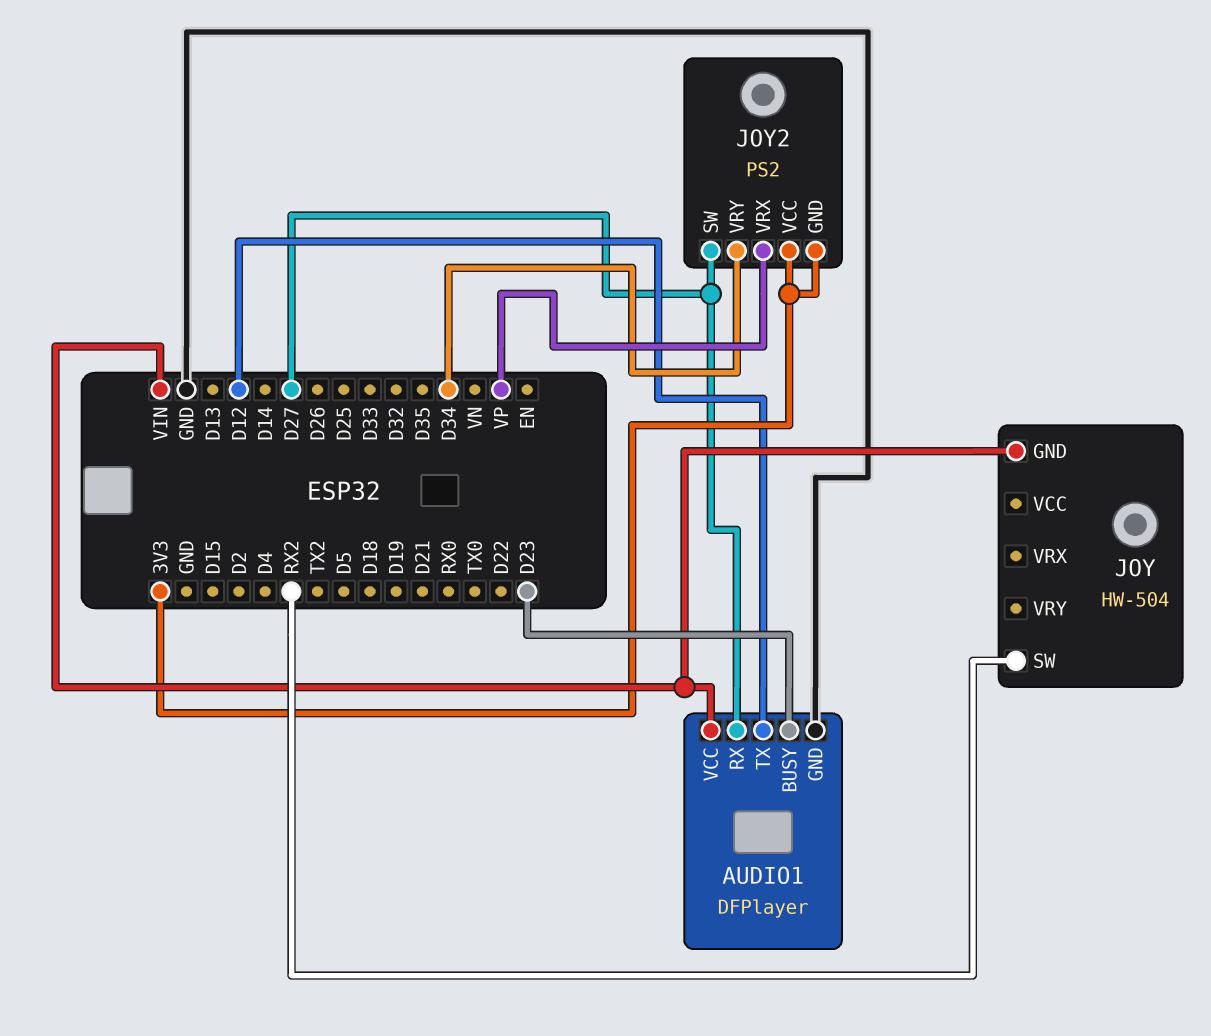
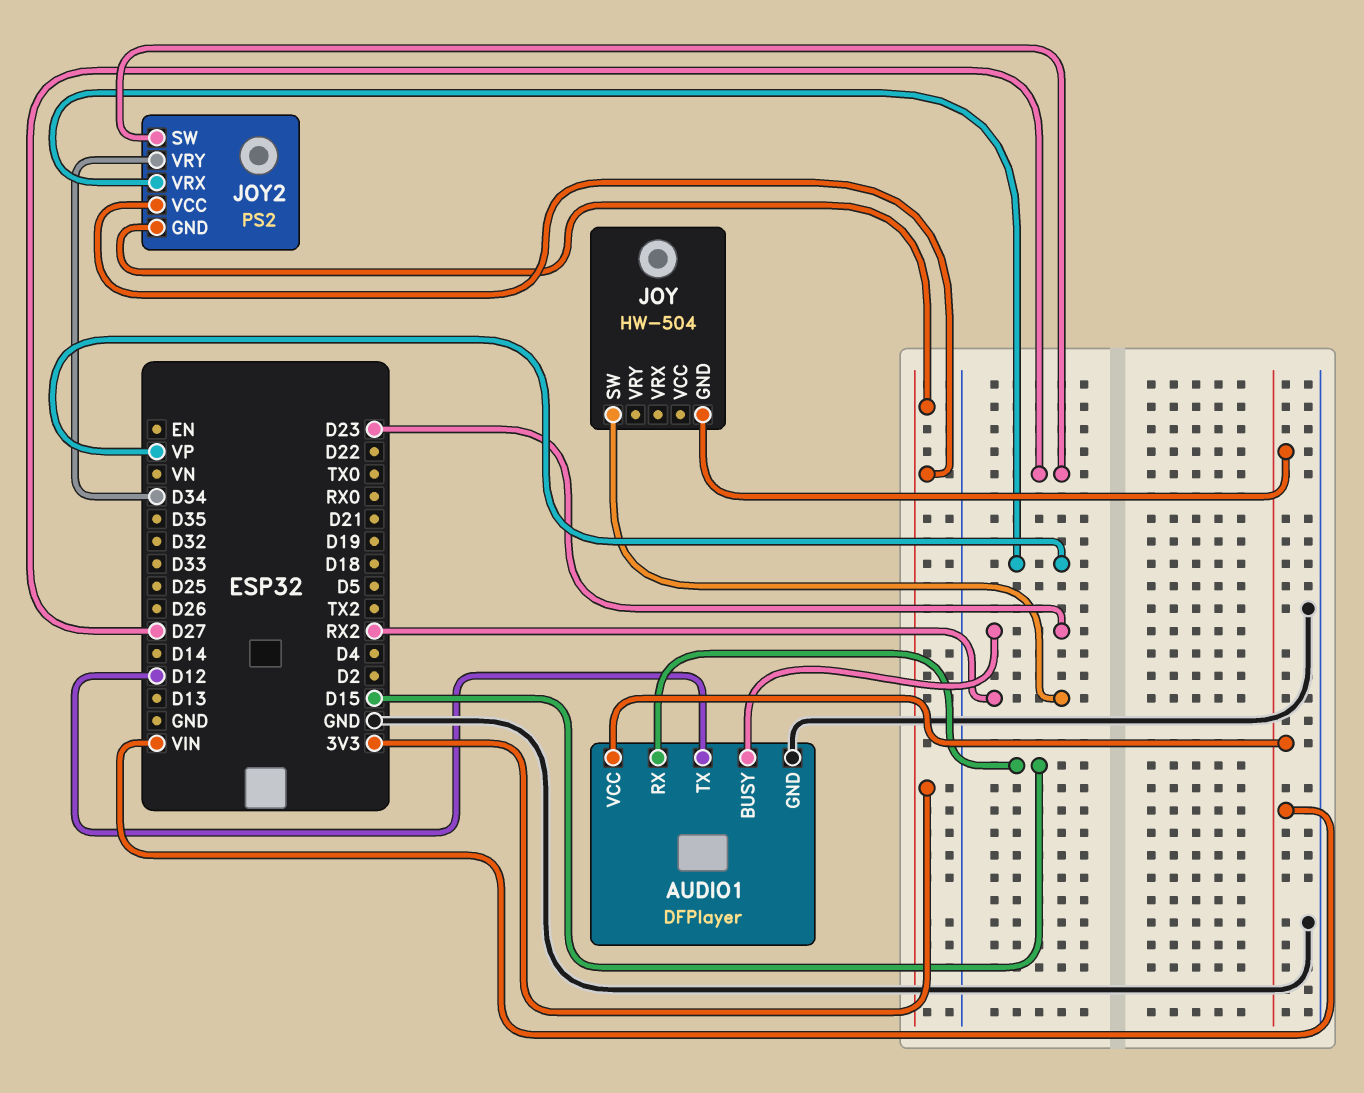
AUDIO1 pin RX: D27 -> D15

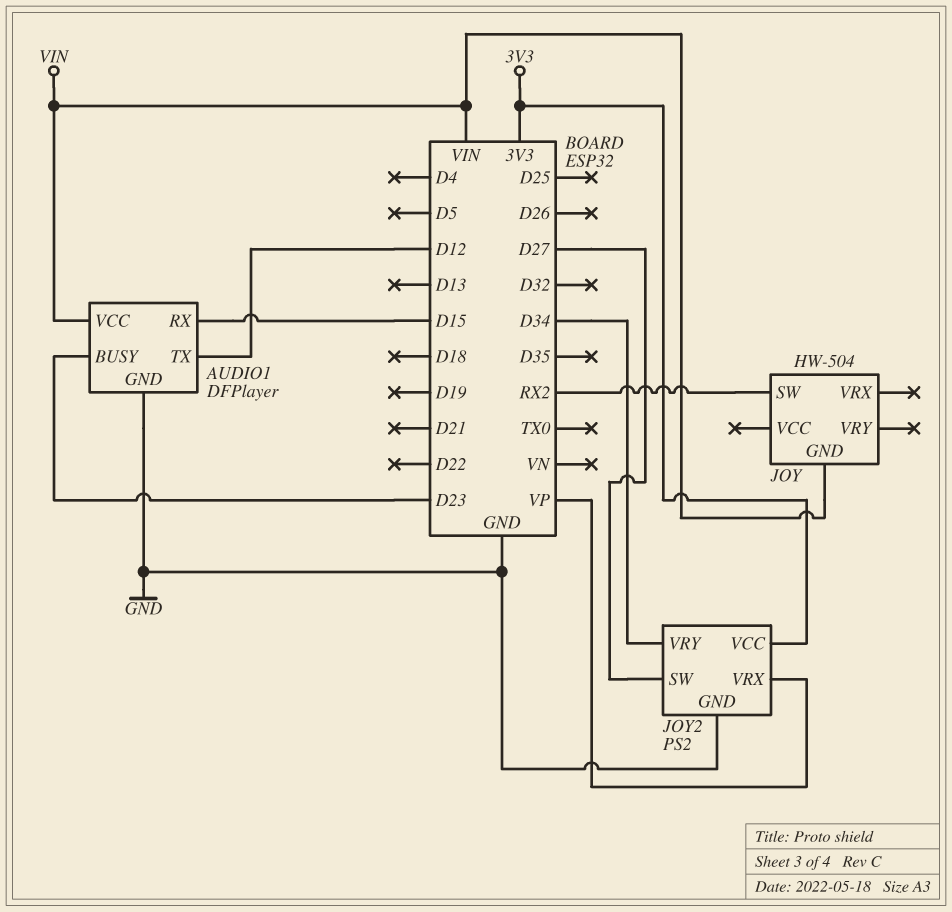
JOY2 pin GND: 3V3 -> GND

